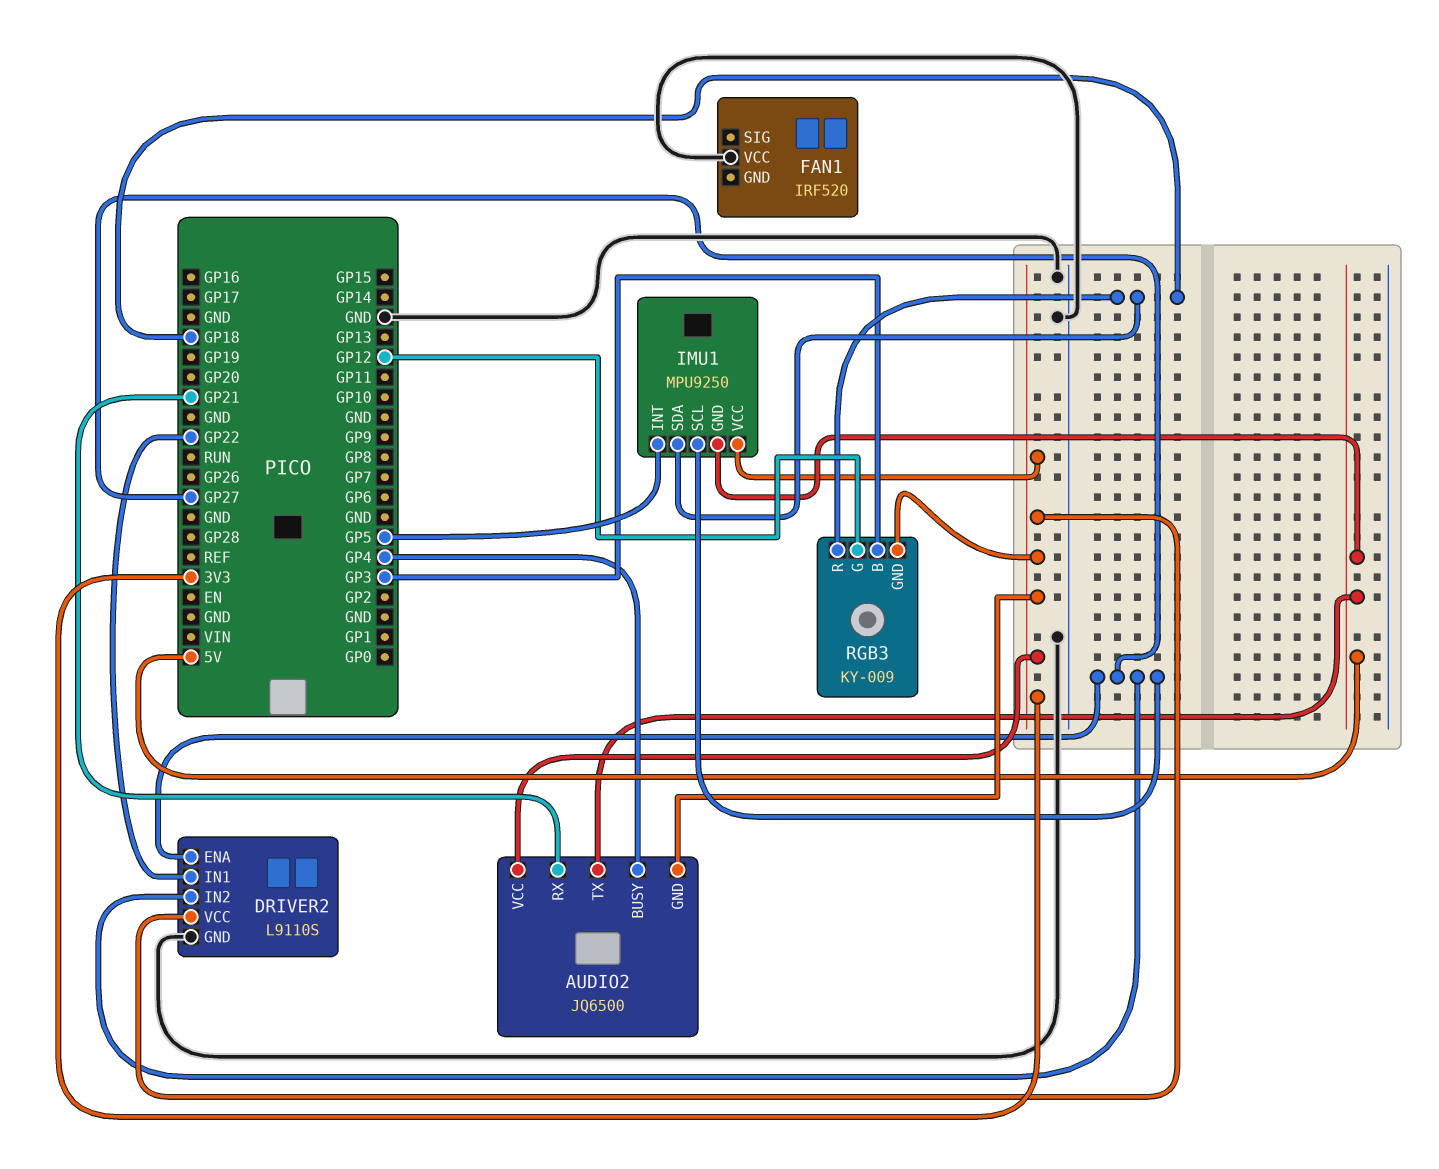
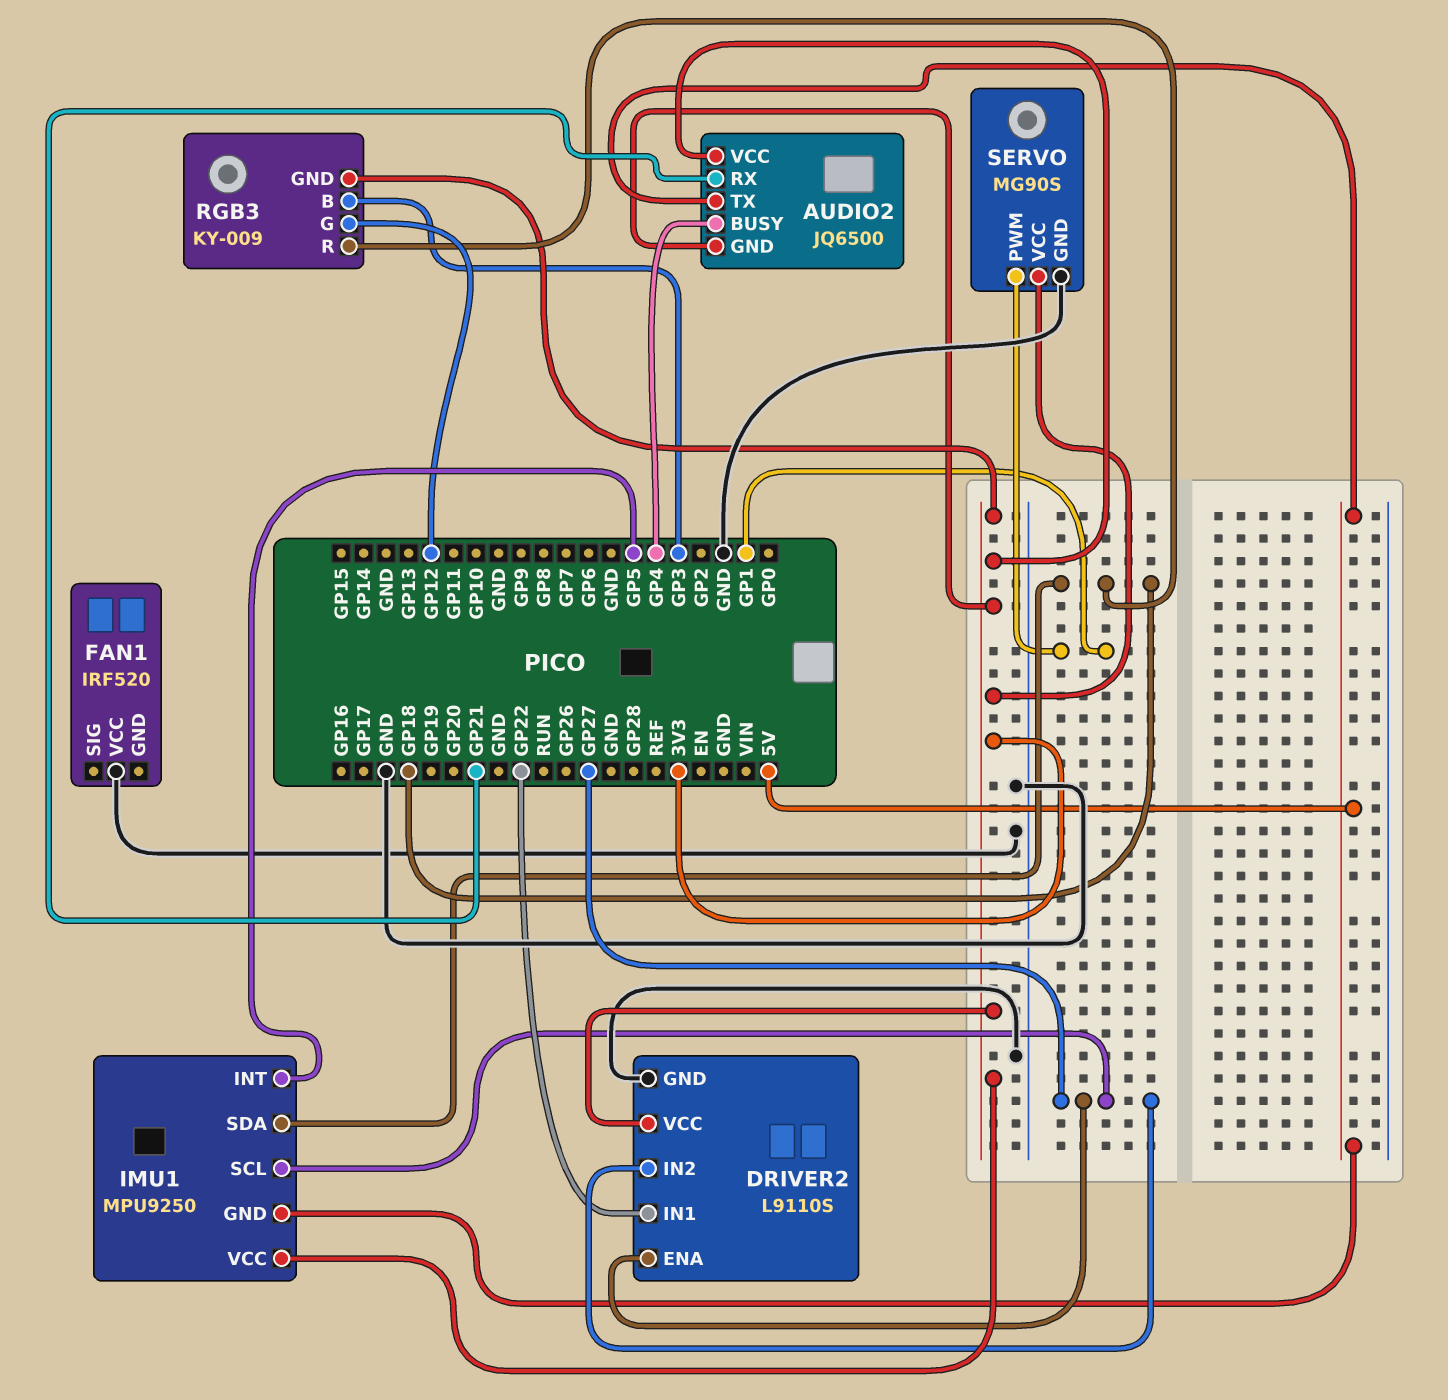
SERVO: none -> MG90S
SERVO pin GND: none -> GND
SERVO pin PWM: none -> GP1
SERVO pin VCC: none -> 3V3

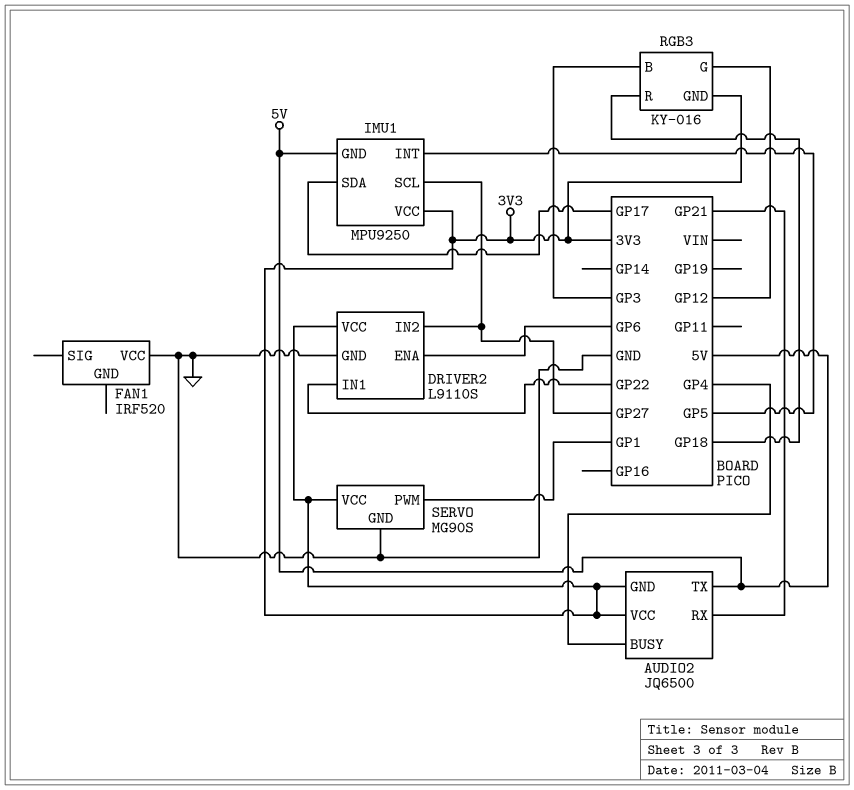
DRIVER2 pin ENA: GP27 -> GP6
IMU1 pin SDA: GP18 -> GP17
RGB3: KY-009 -> KY-016

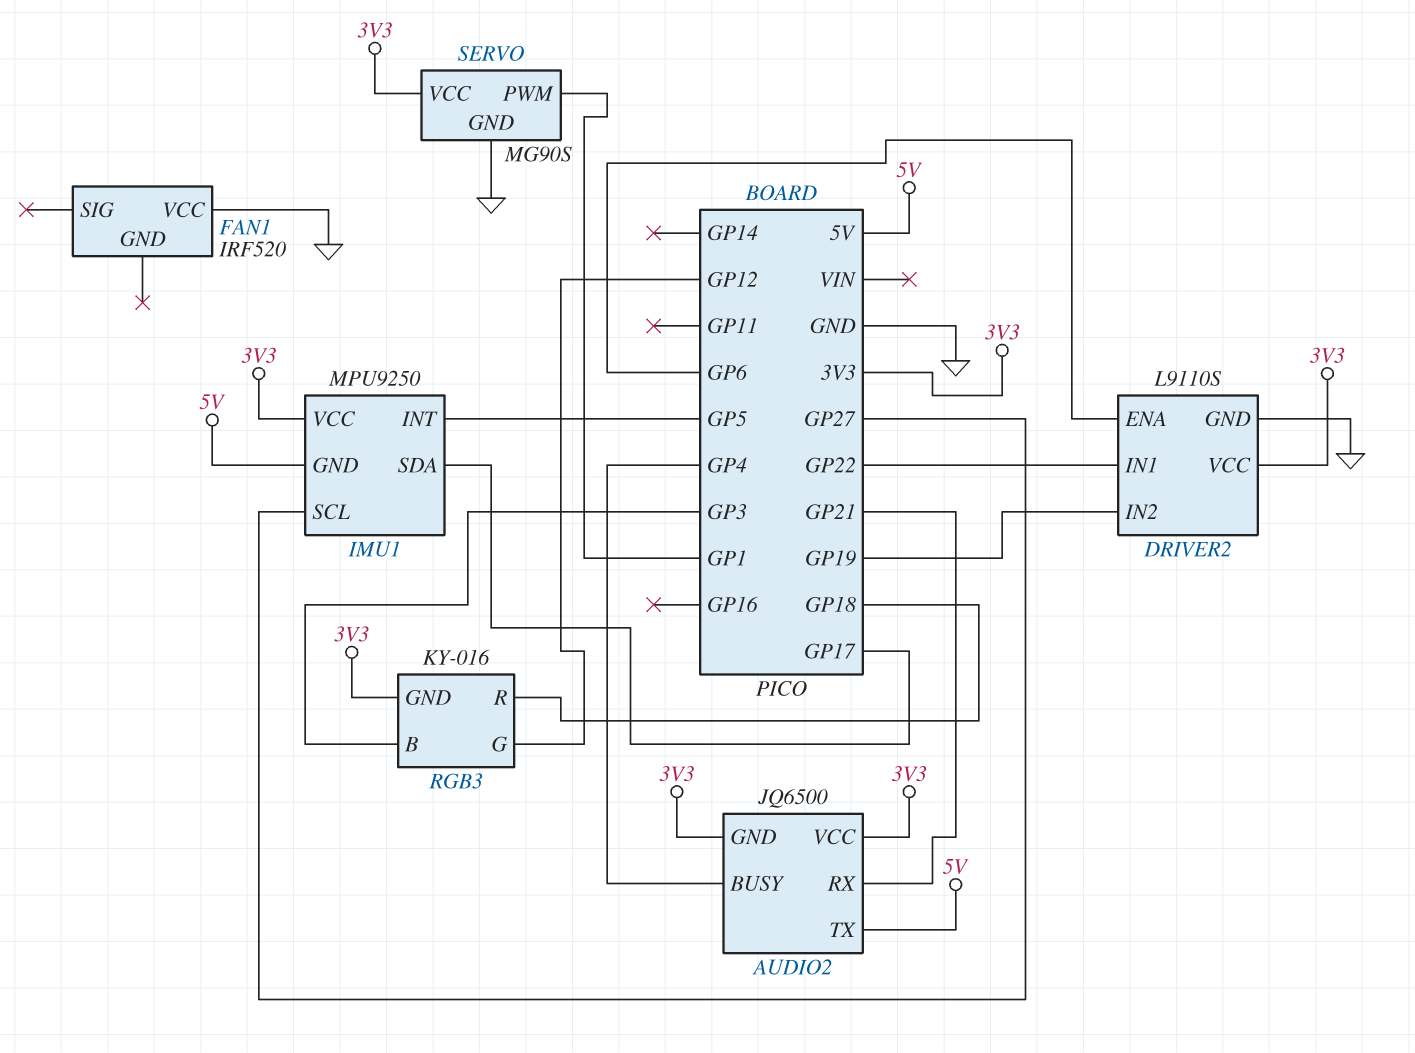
DRIVER2 pin IN2: GP27 -> GP19

